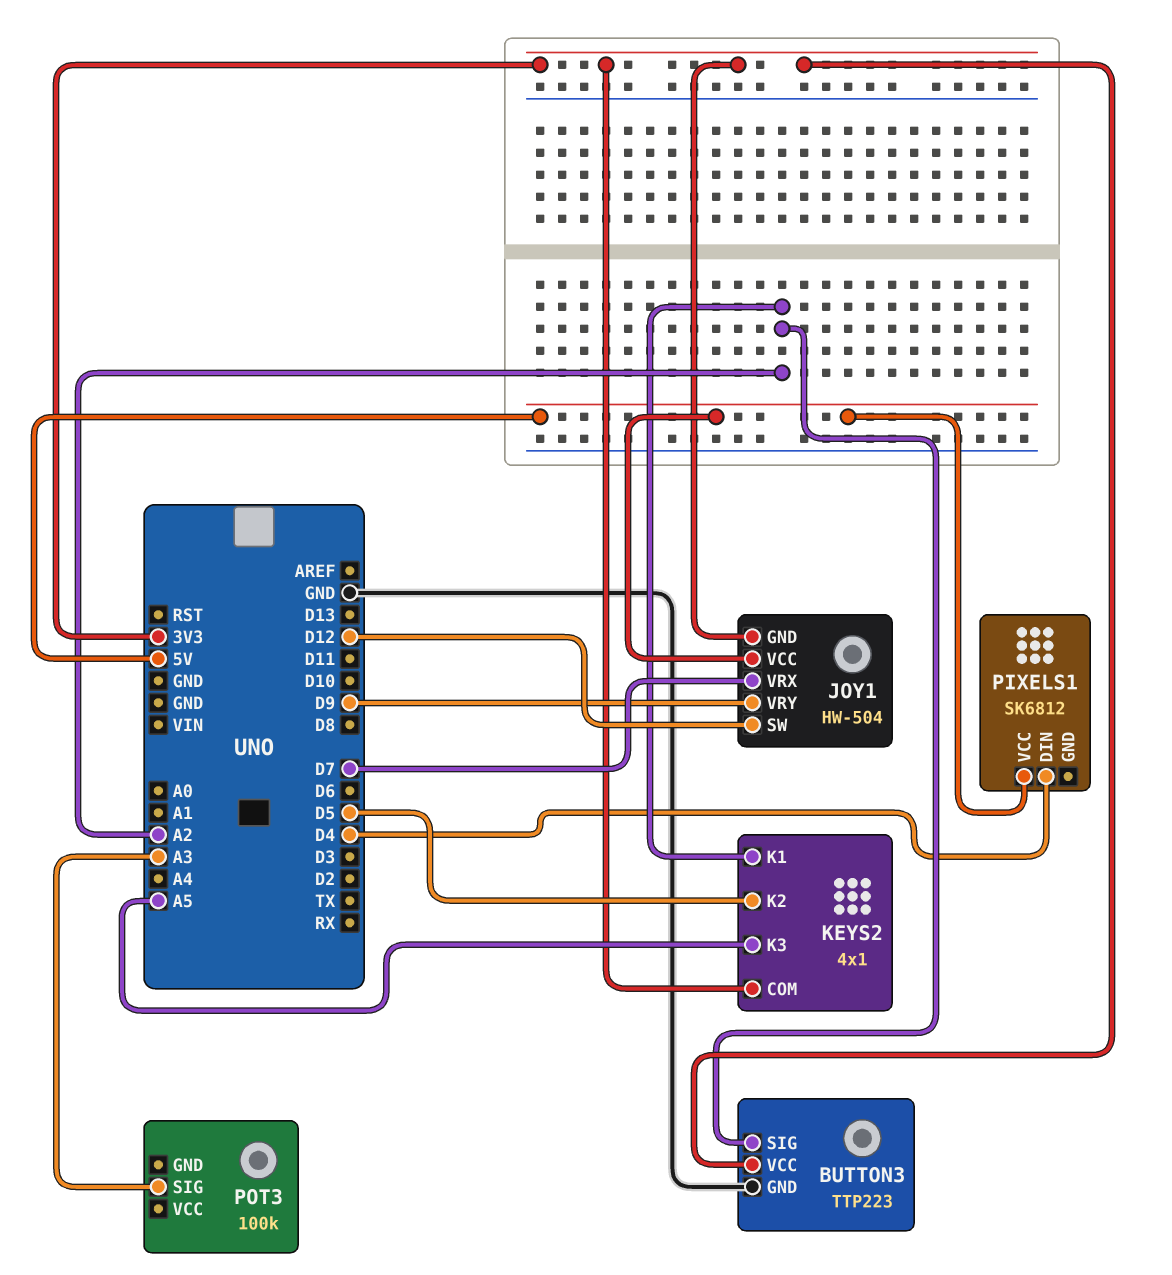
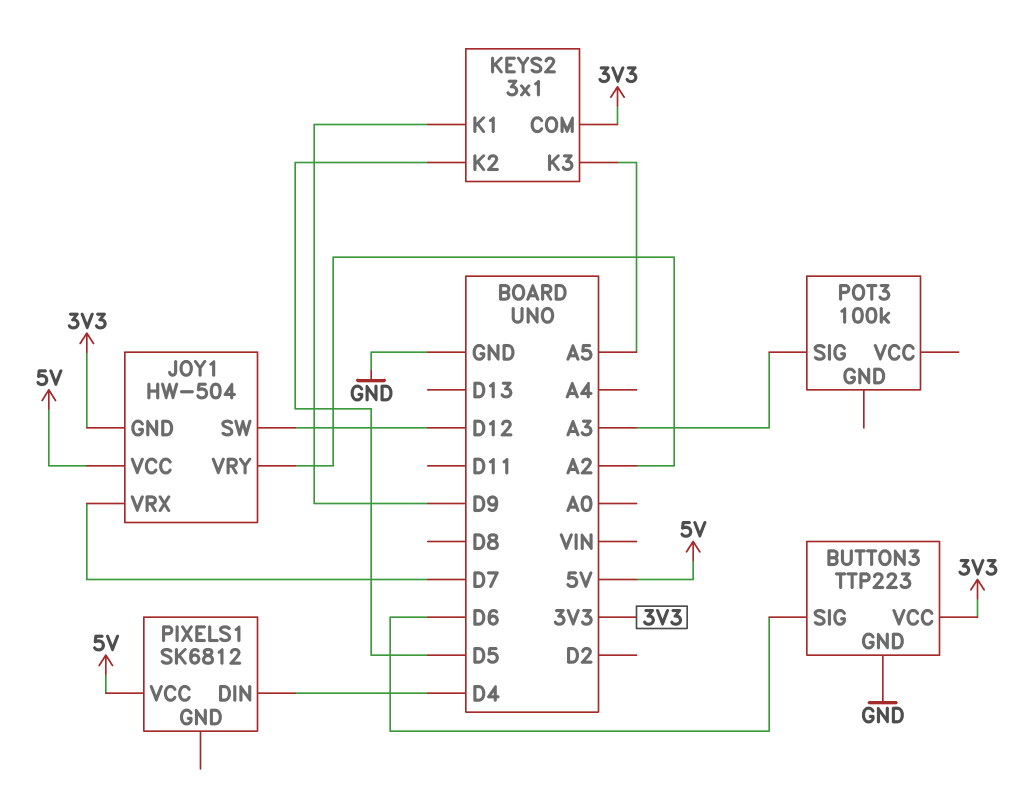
BUTTON3 pin SIG: A2 -> D6
JOY1 pin VRY: D9 -> A2
KEYS2: 4x1 -> 3x1
KEYS2 pin K1: A2 -> D9

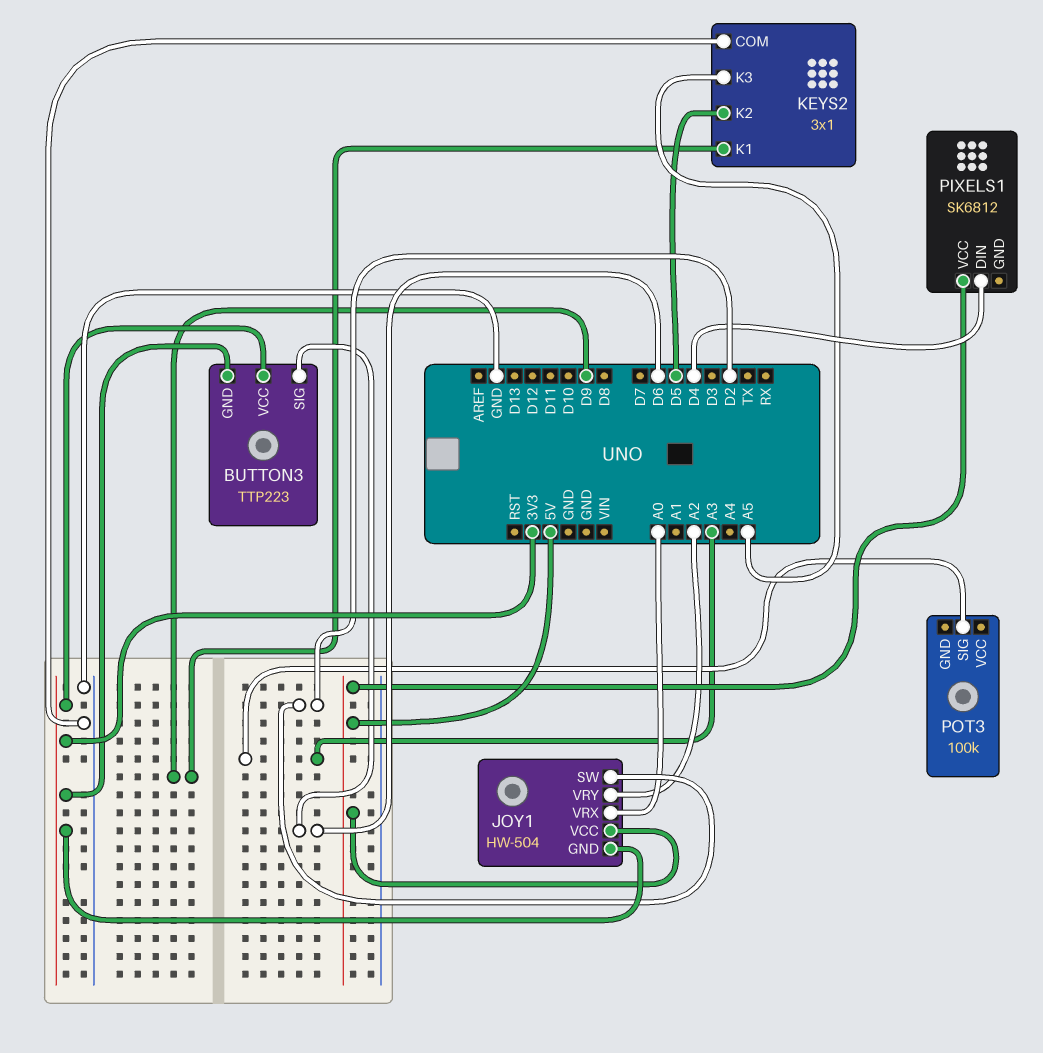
BUTTON3 pin GND: GND -> 3V3
JOY1 pin SW: D12 -> D2
JOY1 pin VRX: D7 -> A0
KEYS2 pin COM: 3V3 -> GND

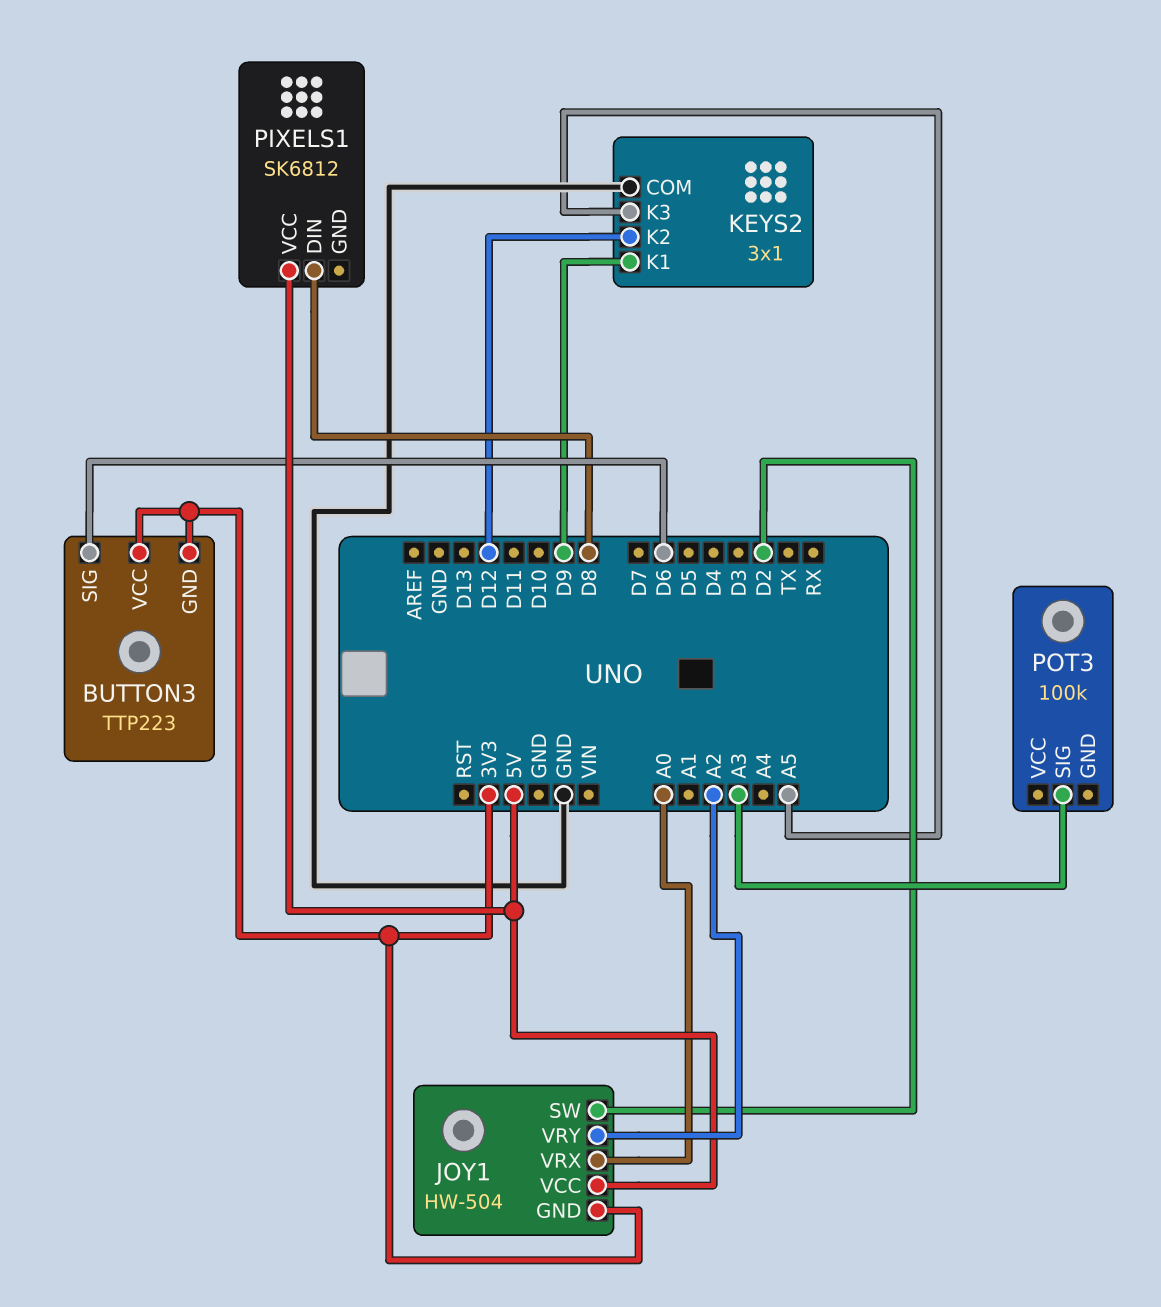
KEYS2 pin K2: D5 -> D12
PIXELS1 pin DIN: D4 -> D8

